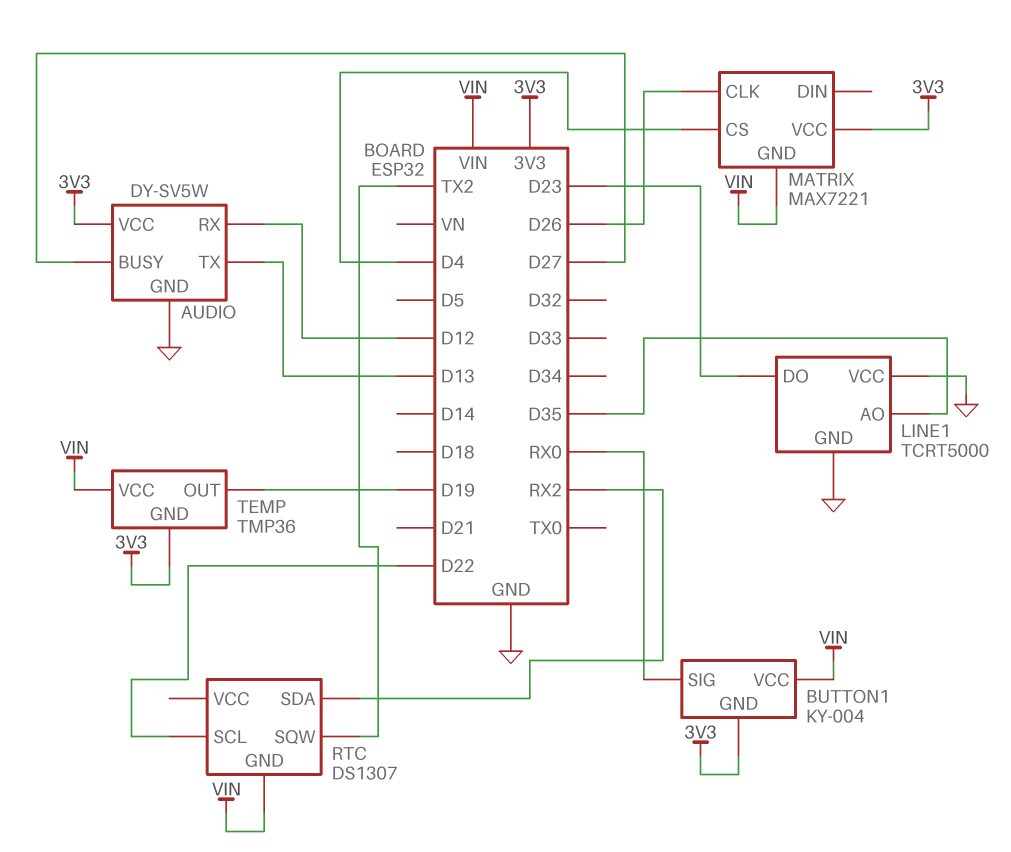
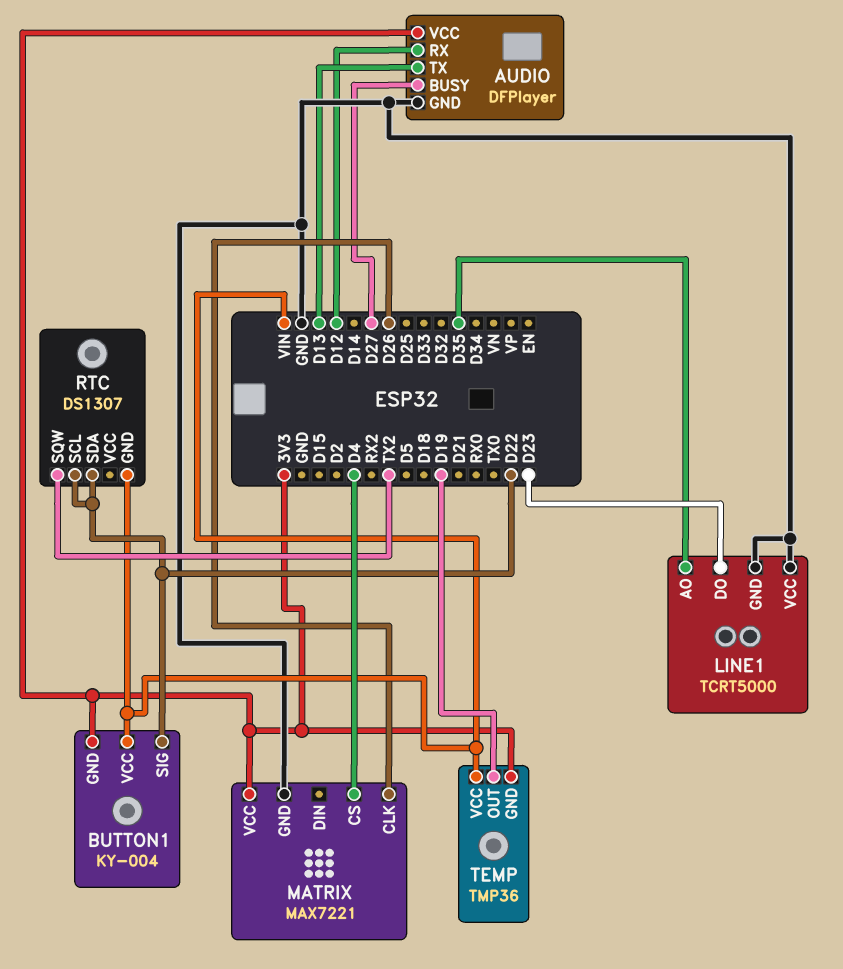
AUDIO: DY-SV5W -> DFPlayer
BUTTON1 pin SIG: RX0 -> D22
MATRIX pin GND: VIN -> GND
RTC pin SDA: RX2 -> D22

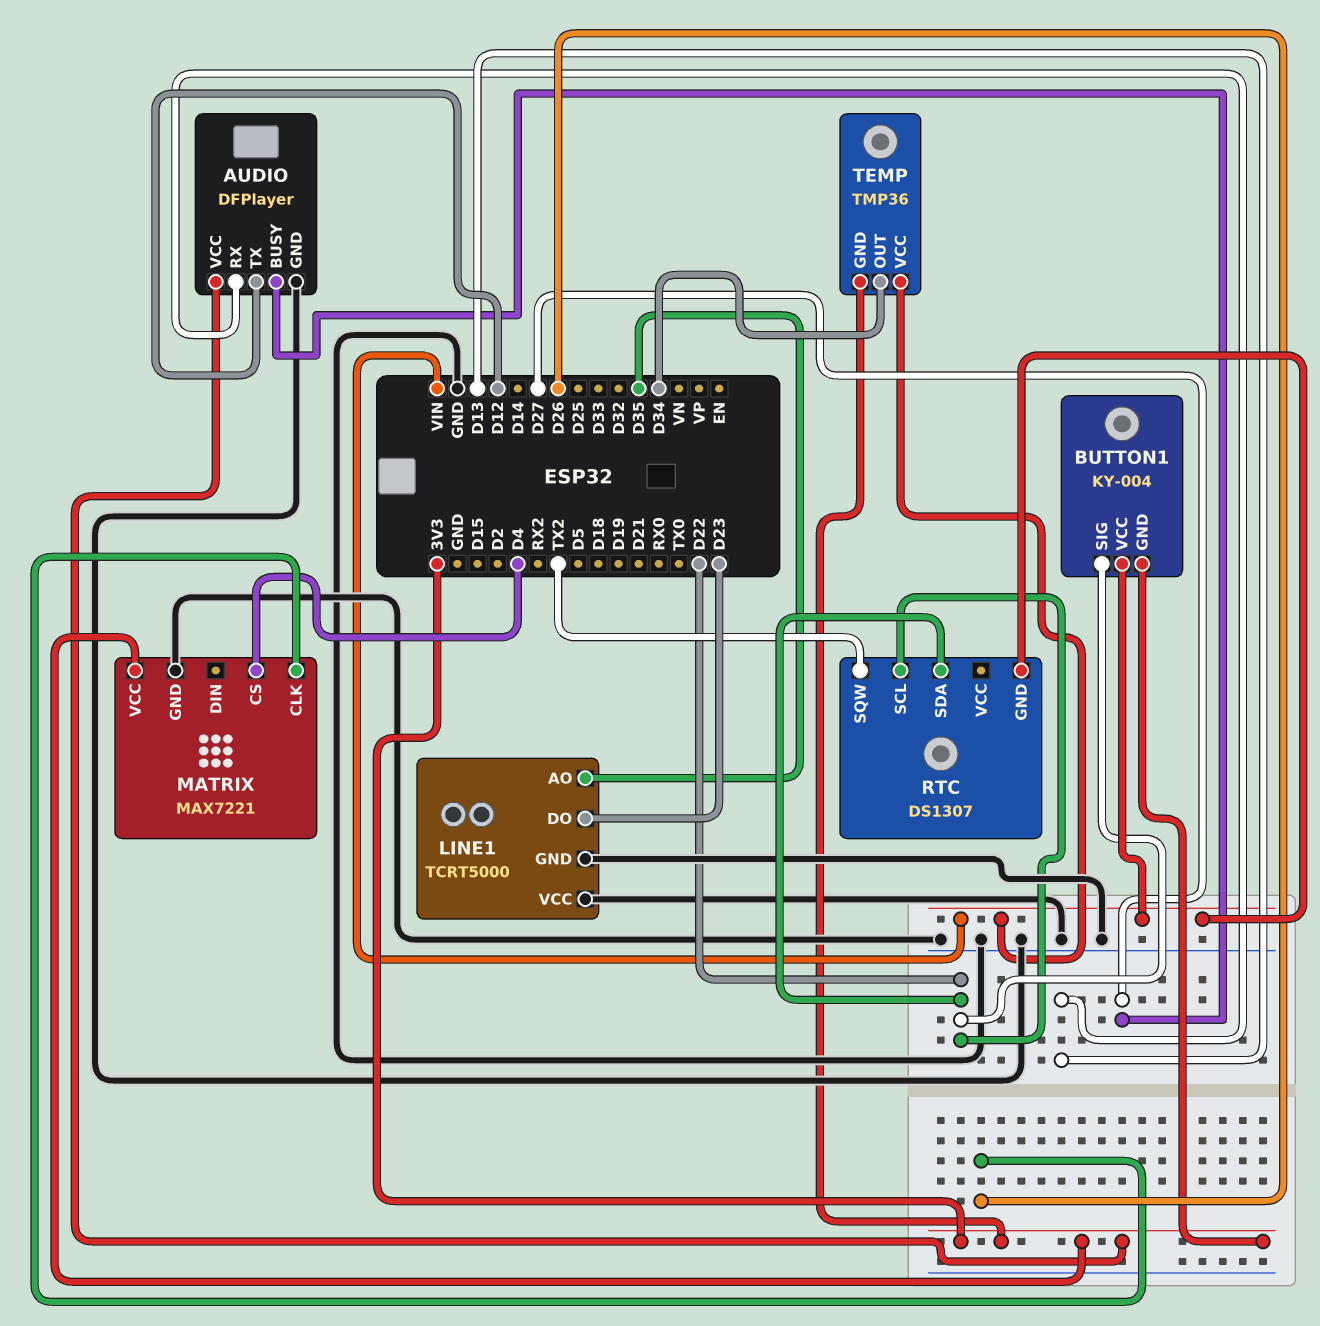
AUDIO pin RX: D12 -> D13
AUDIO pin TX: D13 -> D12
TEMP pin OUT: D19 -> D34

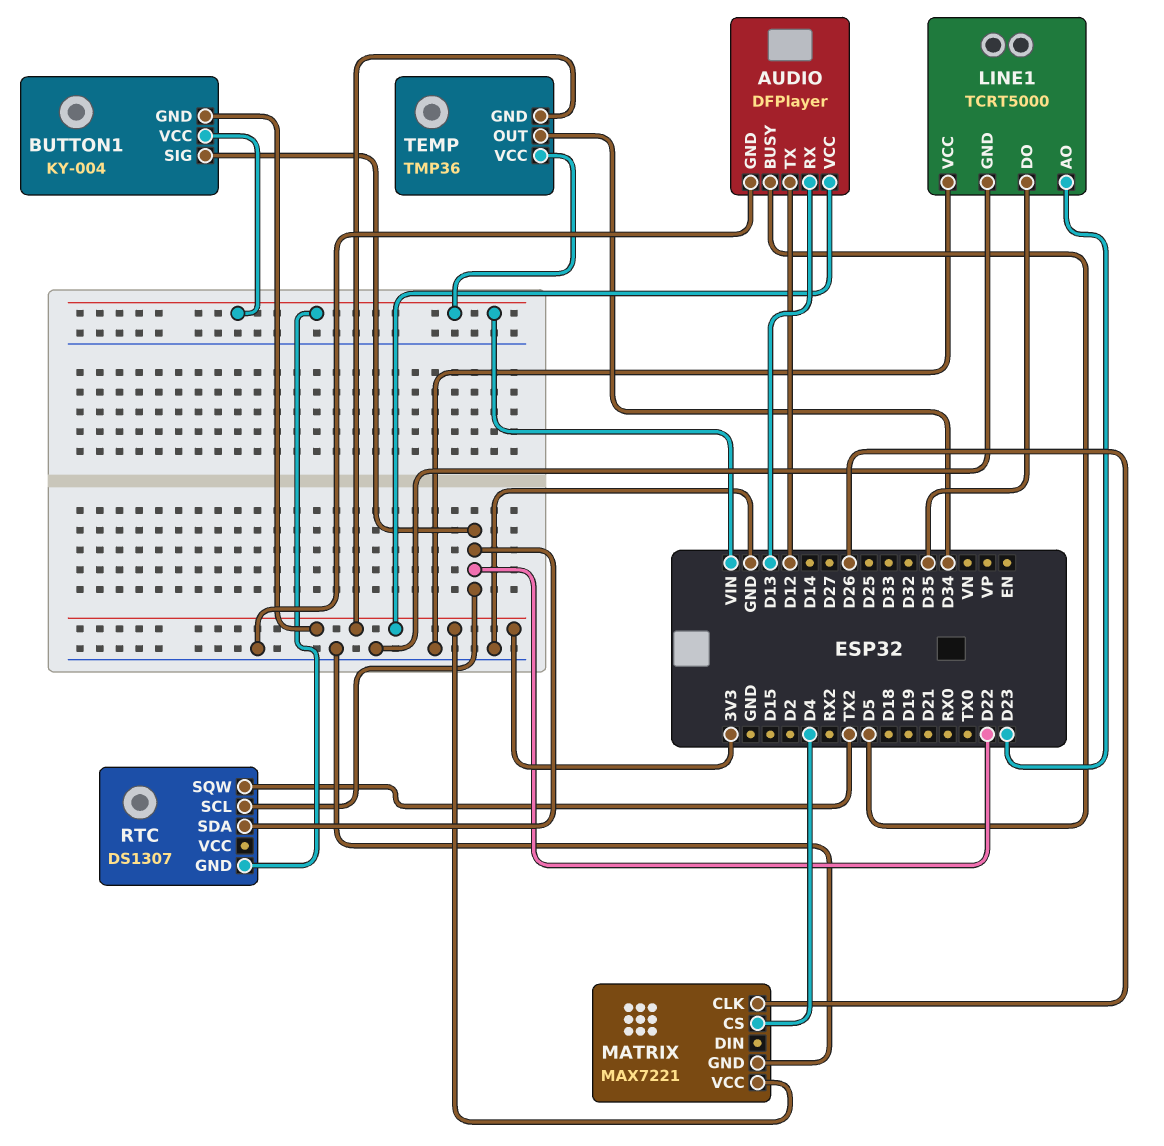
AUDIO pin BUSY: D27 -> D5
LINE1 pin AO: D35 -> D23
LINE1 pin DO: D23 -> D35

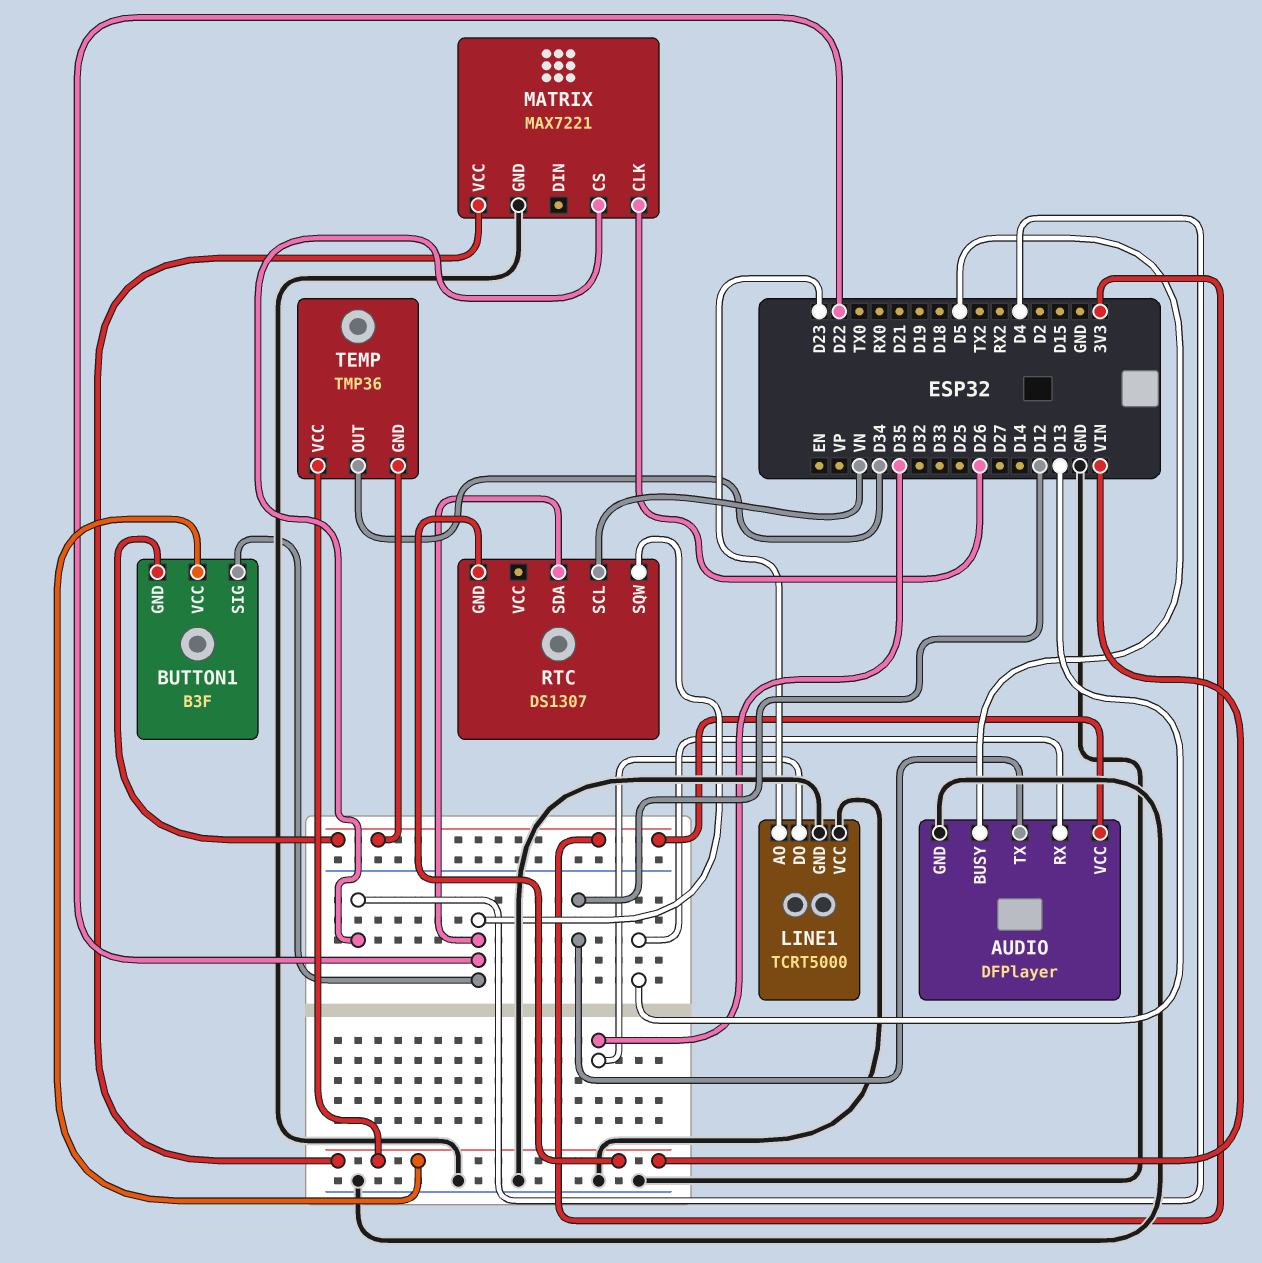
BUTTON1: KY-004 -> B3F
MATRIX pin VCC: 3V3 -> VIN
RTC pin SCL: D22 -> VN
RTC pin SQW: TX2 -> D22

